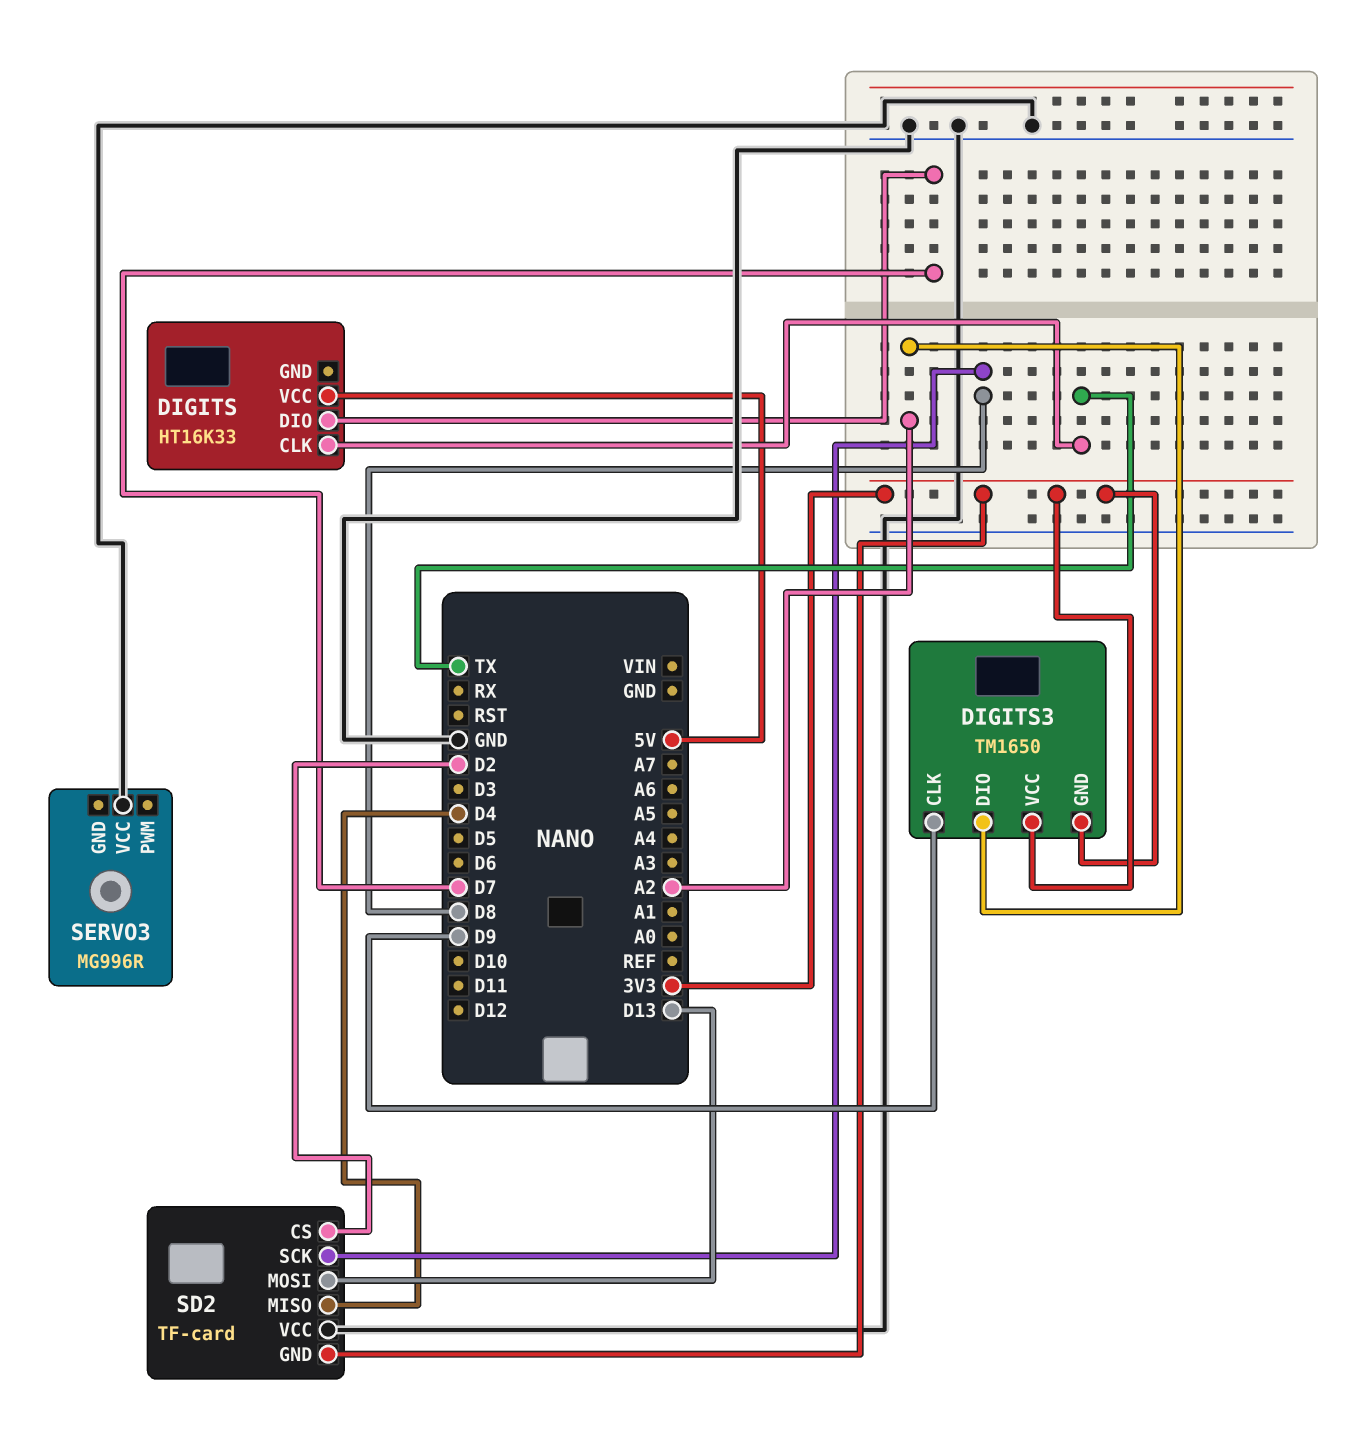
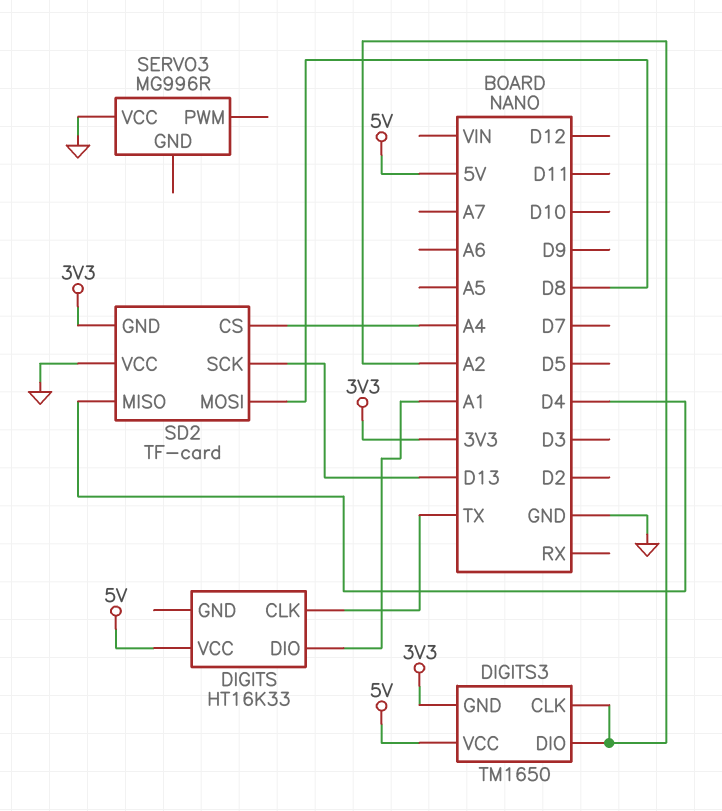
DIGITS pin DIO: D7 -> A1
DIGITS3 pin CLK: D9 -> A2
DIGITS3 pin VCC: 3V3 -> 5V
SD2 pin CS: D2 -> A4
SD2 pin MOSI: D13 -> D8
SD2 pin SCK: D8 -> D13

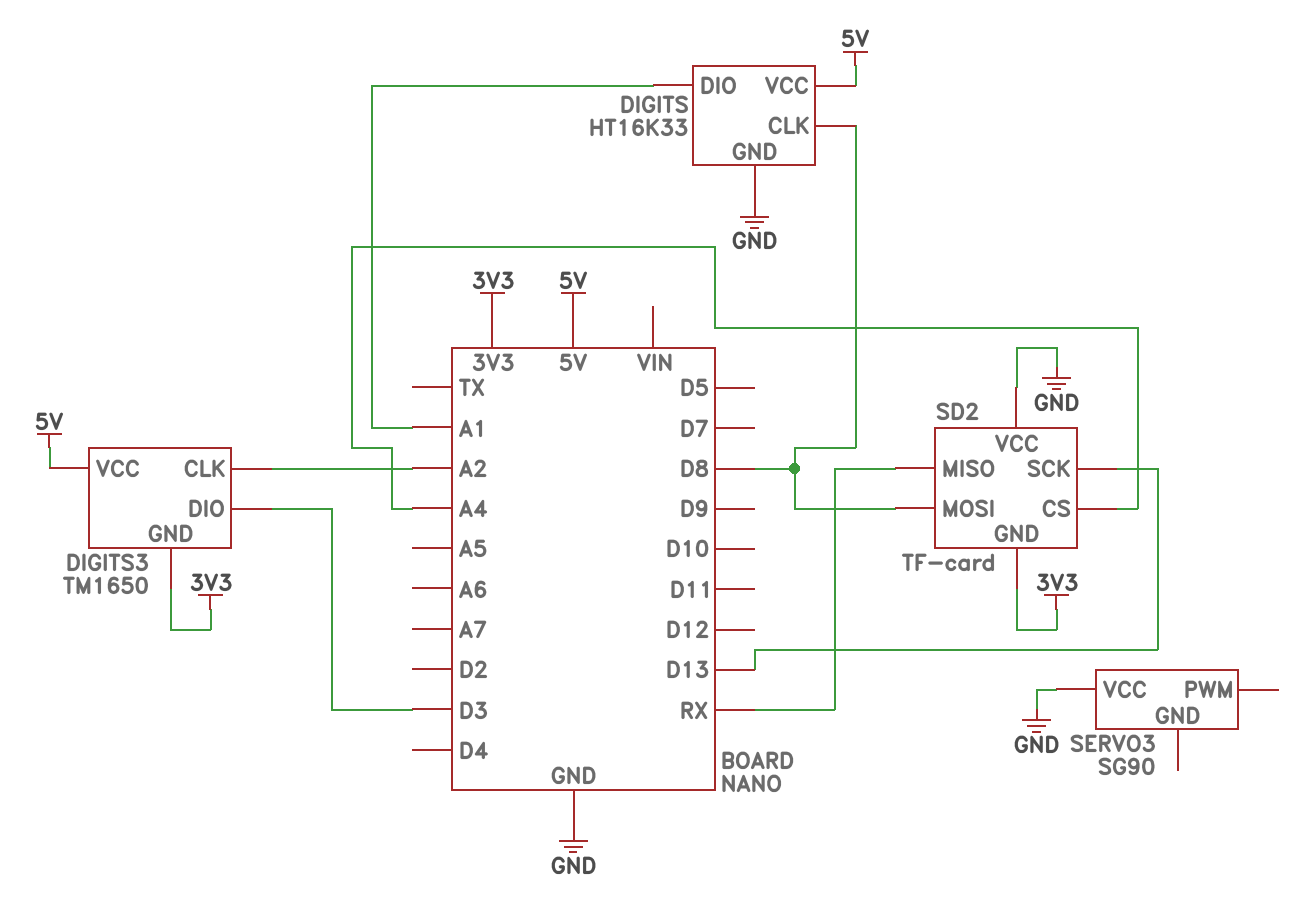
DIGITS pin CLK: TX -> D8
DIGITS pin GND: none -> GND
DIGITS3 pin DIO: A2 -> D3
SD2 pin MISO: D4 -> RX
SERVO3: MG996R -> SG90

